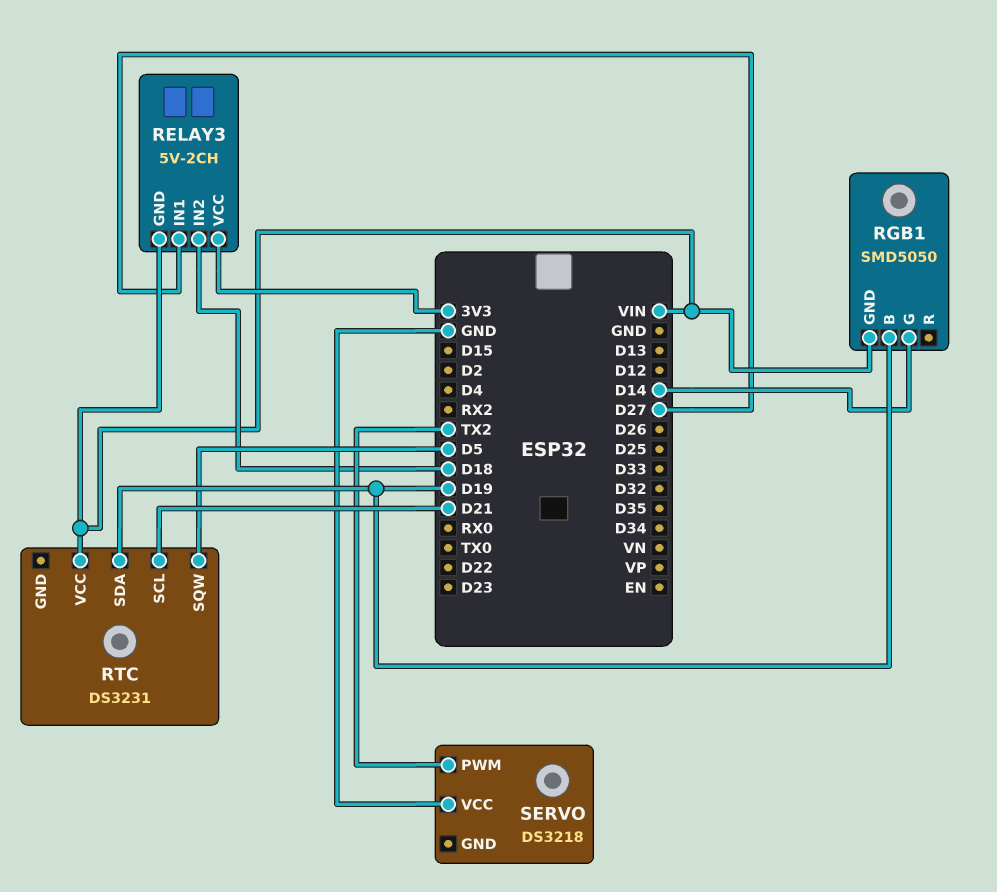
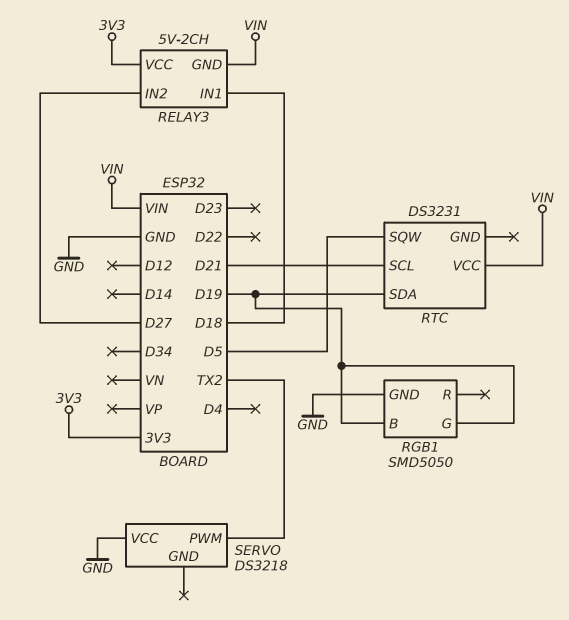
RELAY3 pin IN1: D27 -> D18
RELAY3 pin IN2: D18 -> D27
RGB1 pin G: D14 -> D19
RGB1 pin GND: VIN -> GND

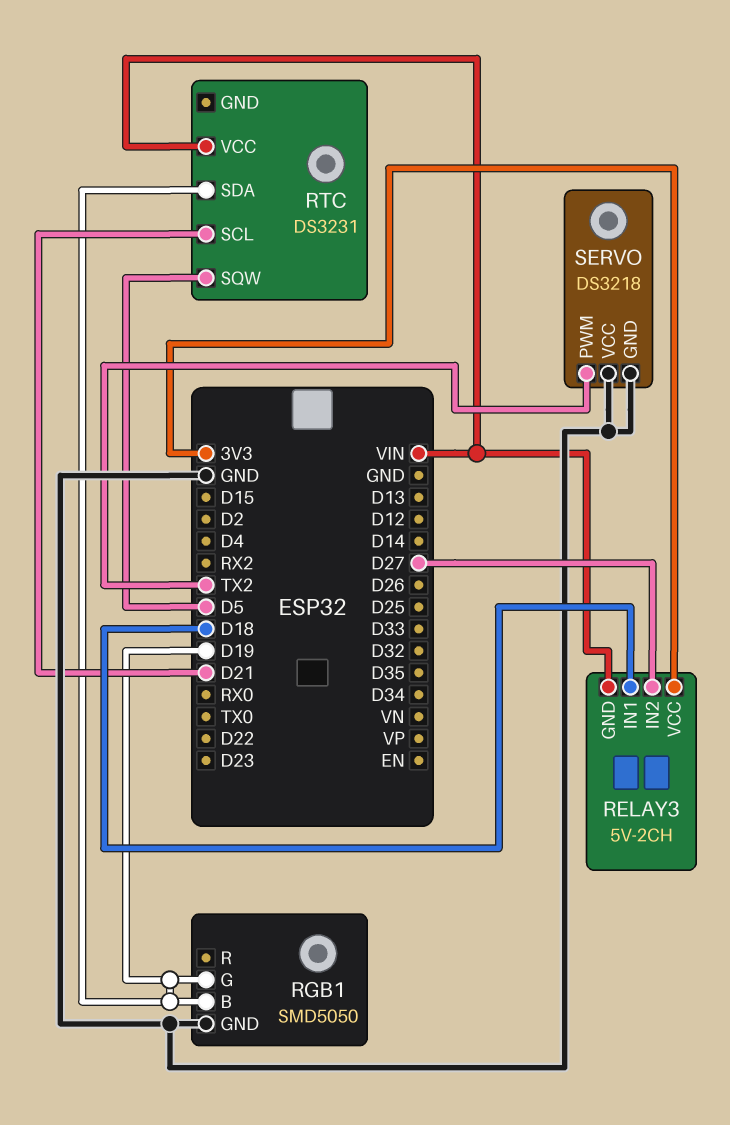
SERVO pin GND: none -> GND

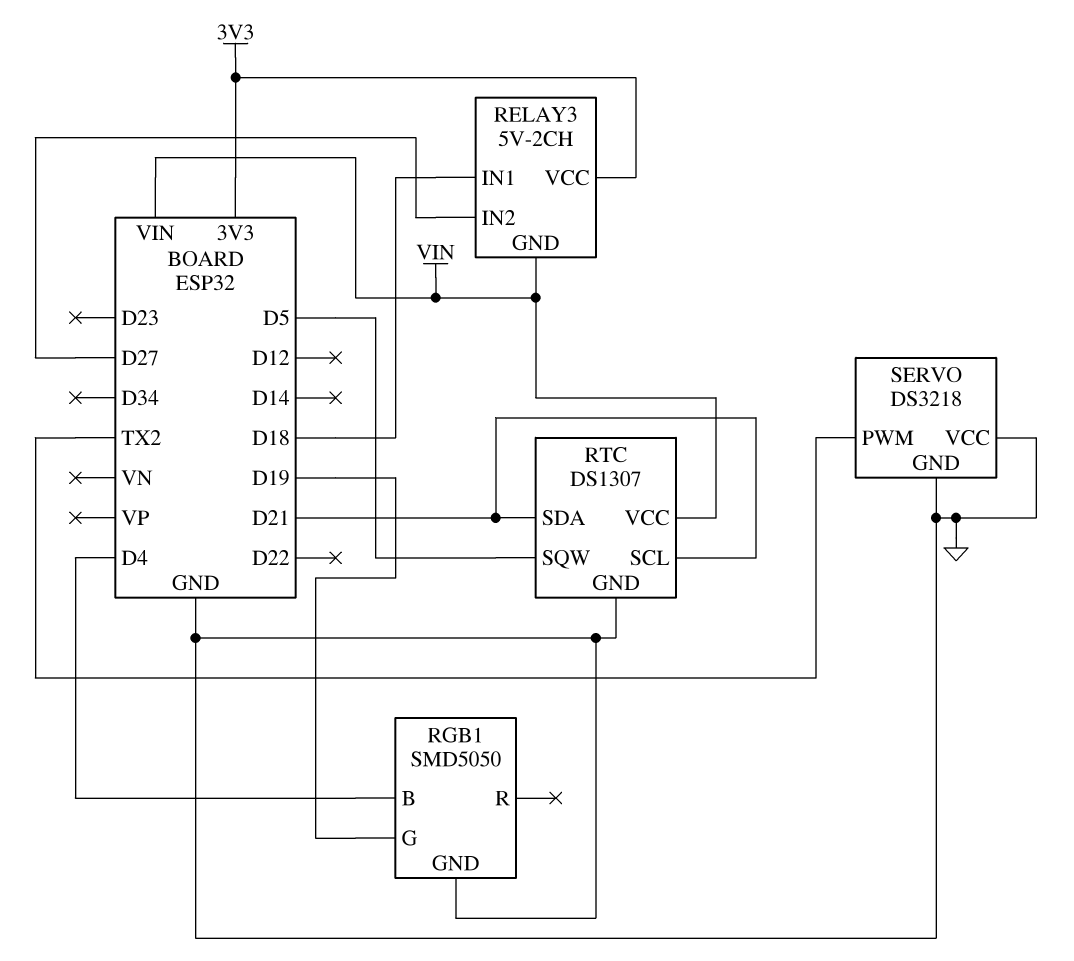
RGB1 pin B: D19 -> D4
RTC: DS3231 -> DS1307
RTC pin GND: none -> GND
RTC pin SDA: D19 -> D21

